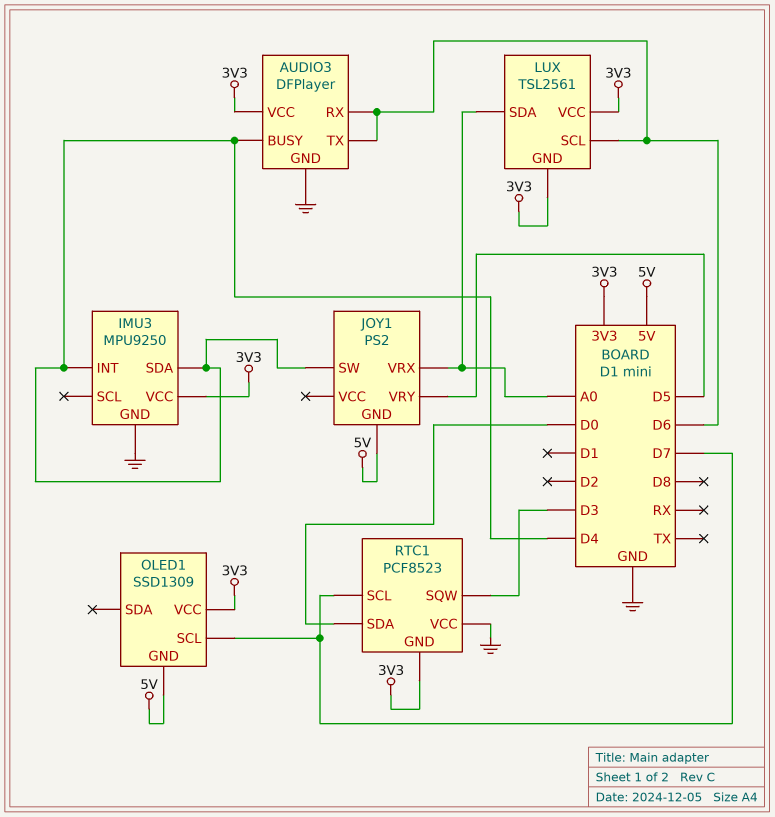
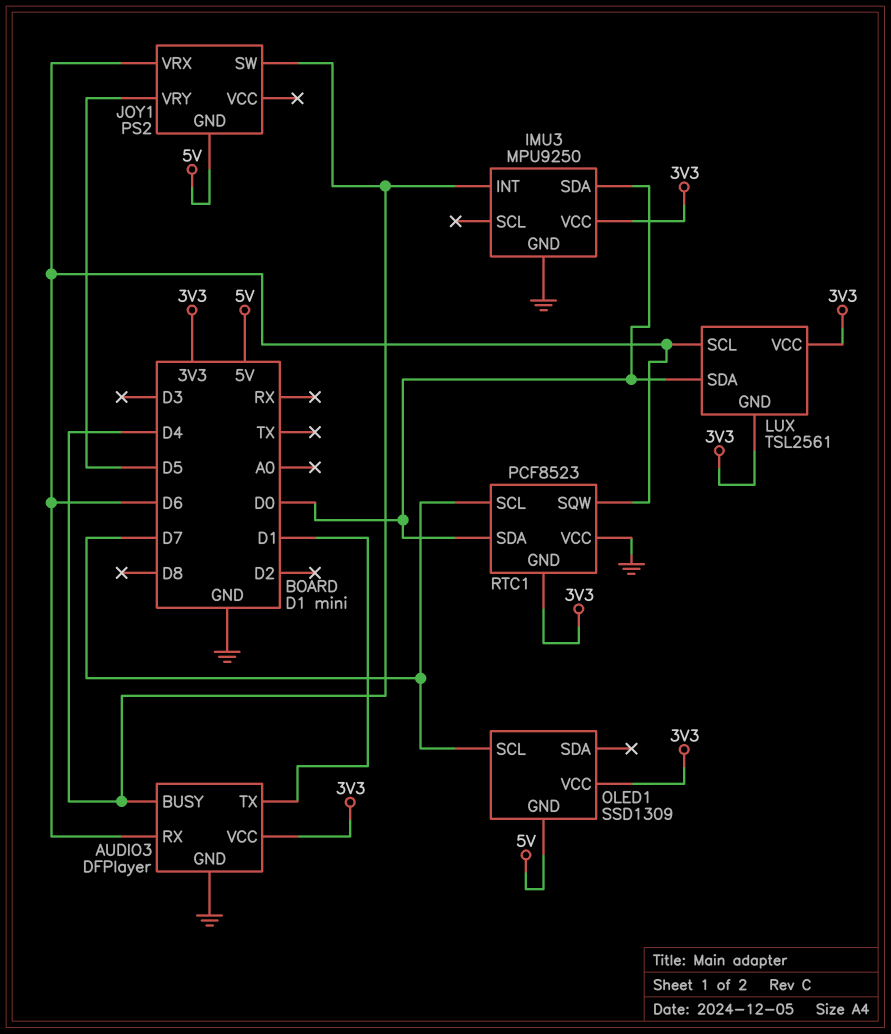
AUDIO3 pin TX: D6 -> D1
IMU3 pin SDA: D4 -> D0
JOY1 pin VRX: A0 -> D6
LUX pin SDA: A0 -> D0
RTC1 pin SQW: D3 -> D6

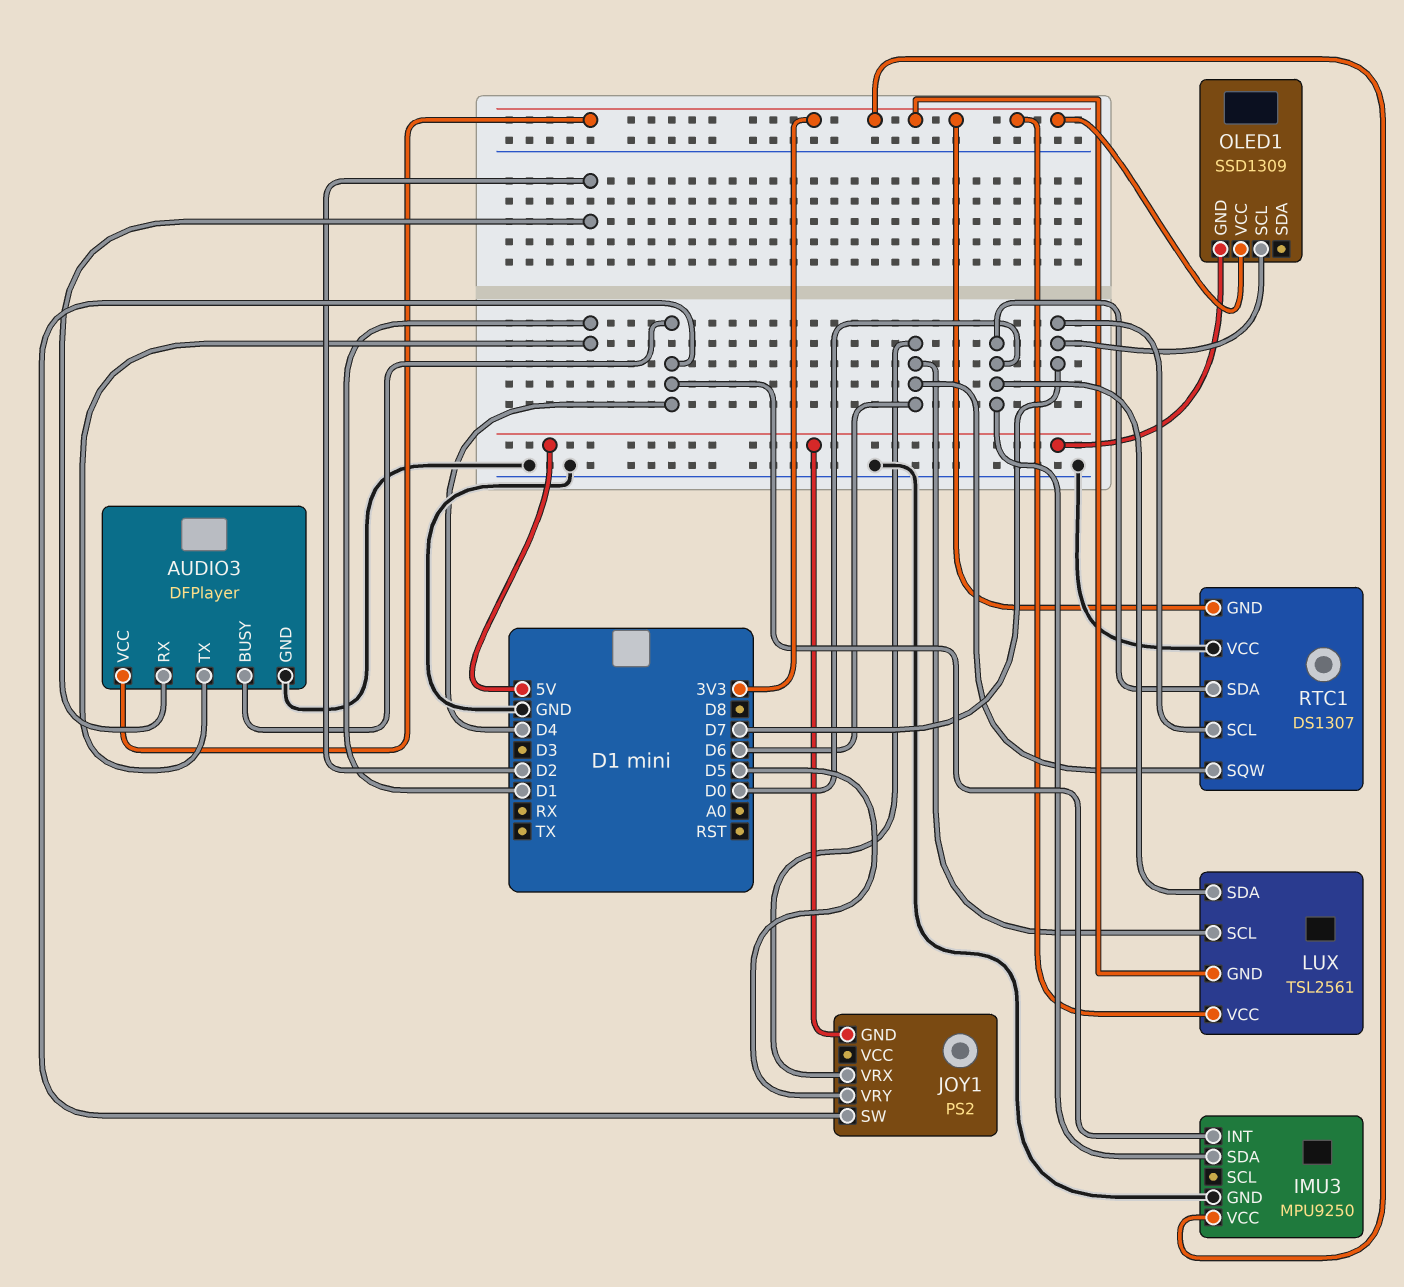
AUDIO3 pin RX: D6 -> D2
RTC1: PCF8523 -> DS1307

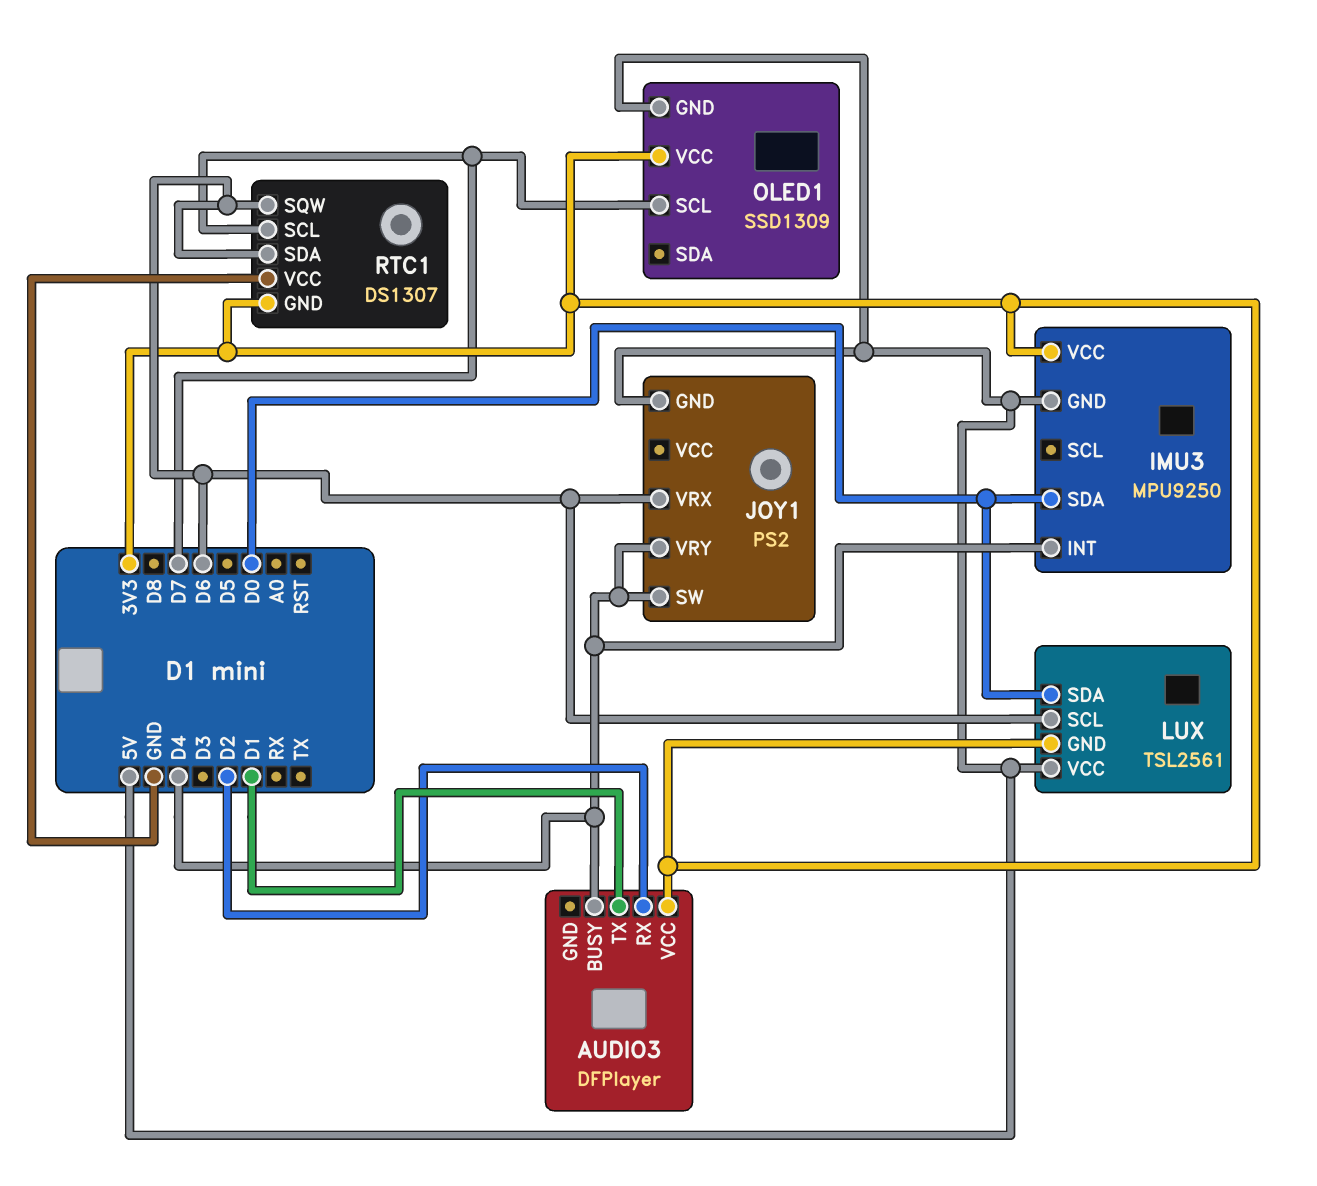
AUDIO3 pin GND: GND -> none
IMU3 pin GND: GND -> 5V
JOY1 pin VRY: D5 -> D4
LUX pin VCC: 3V3 -> 5V
RTC1 pin SDA: D0 -> D6

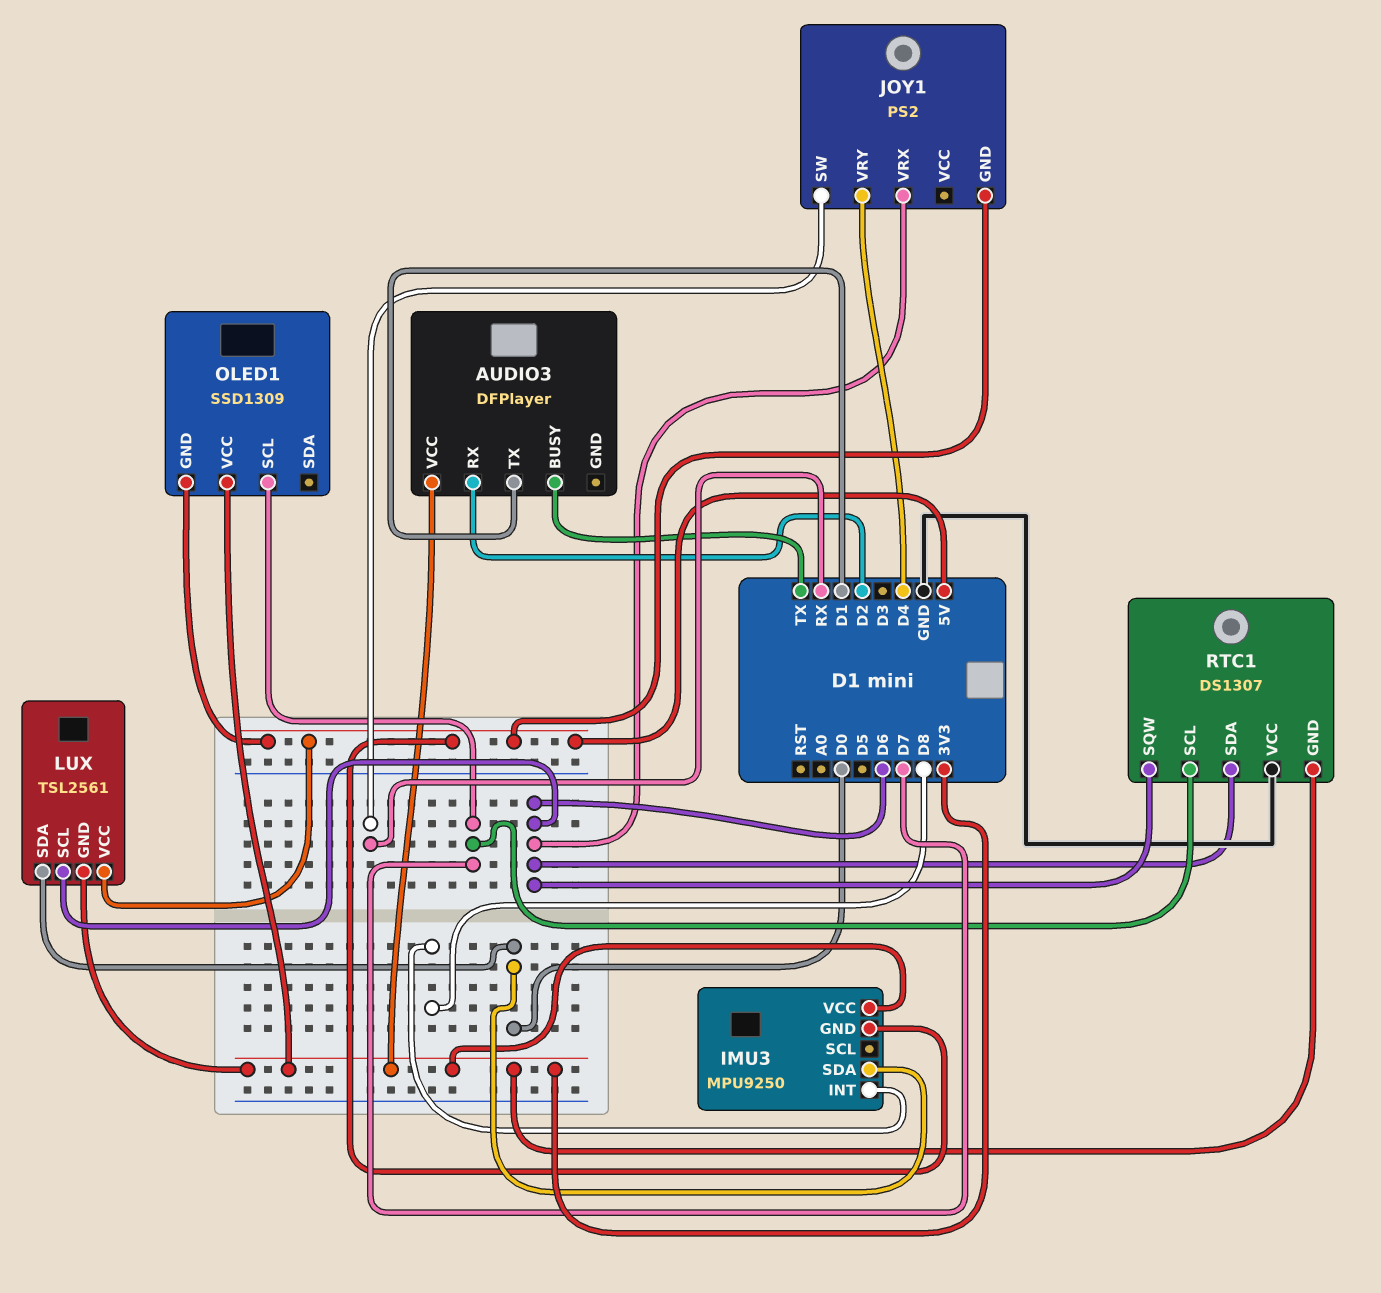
AUDIO3 pin BUSY: D4 -> TX
IMU3 pin INT: D4 -> D8
JOY1 pin SW: D4 -> RX

